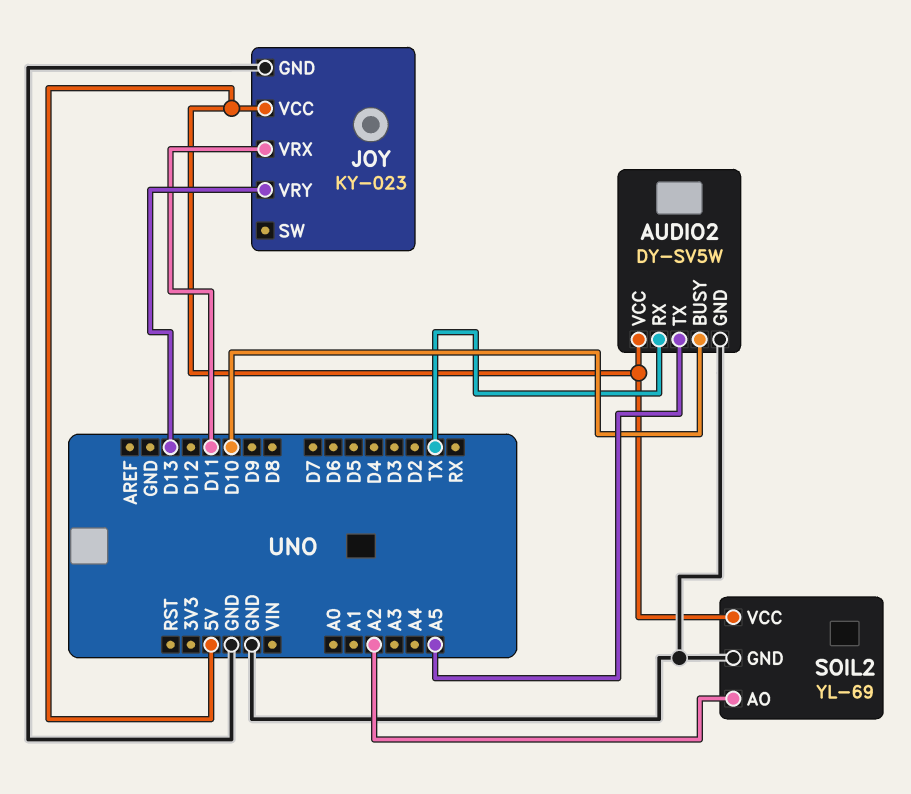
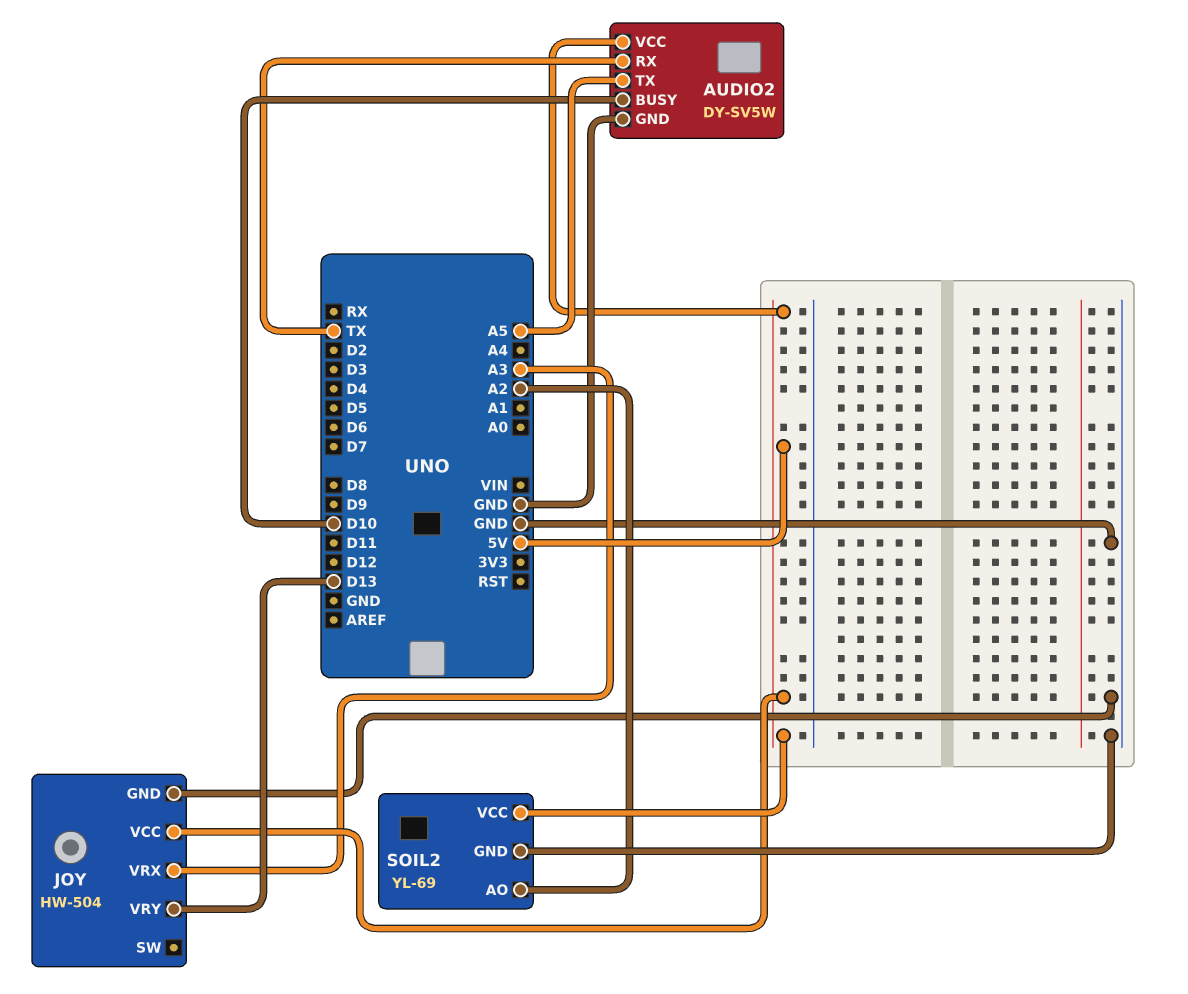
JOY: KY-023 -> HW-504
JOY pin VRX: D11 -> A3

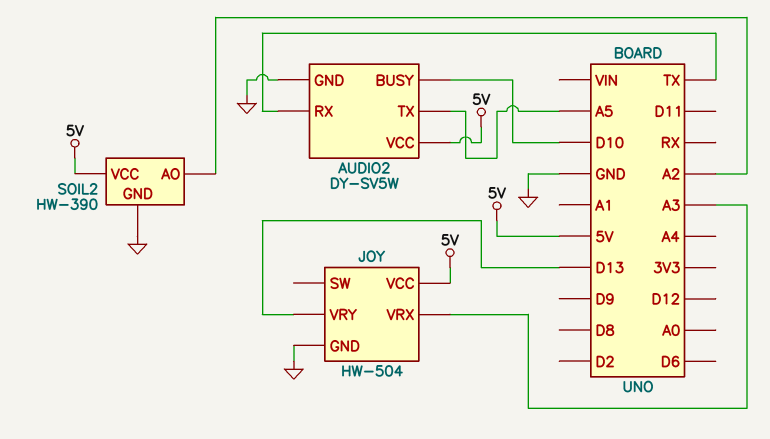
SOIL2: YL-69 -> HW-390

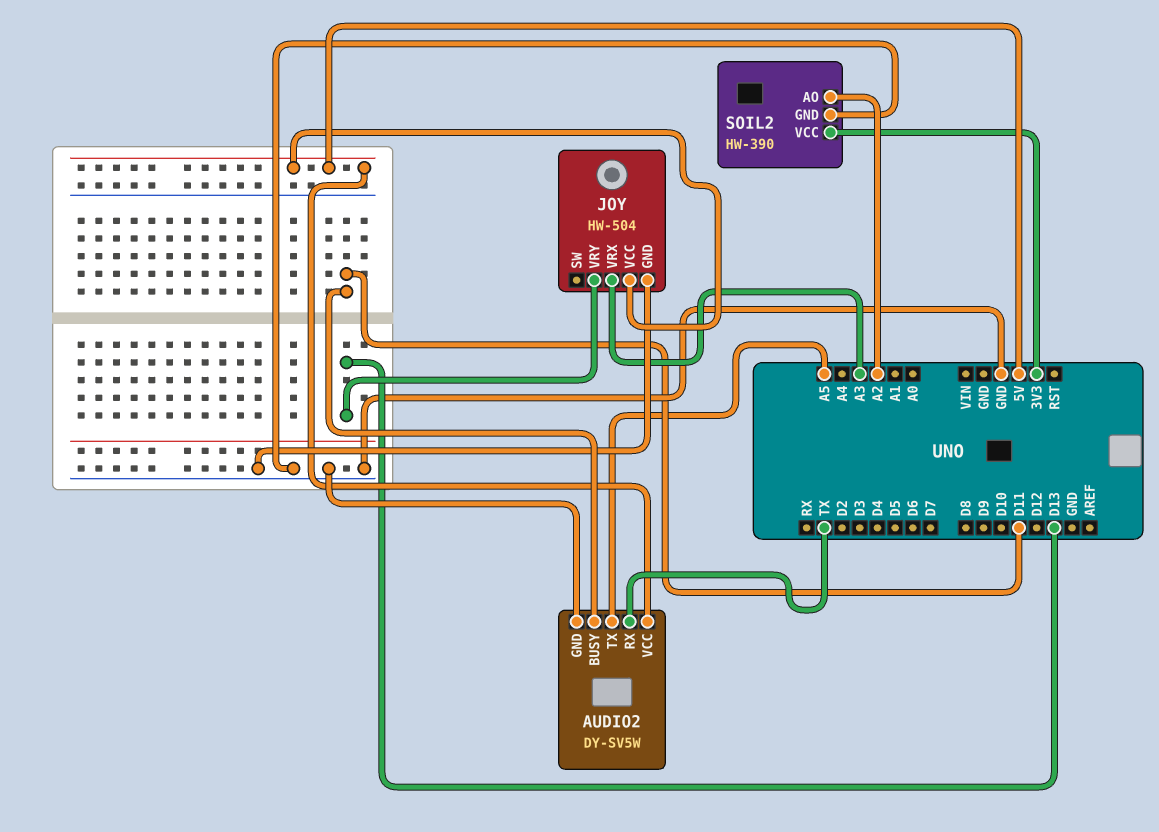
AUDIO2 pin BUSY: D10 -> D11
SOIL2 pin VCC: 5V -> 3V3

